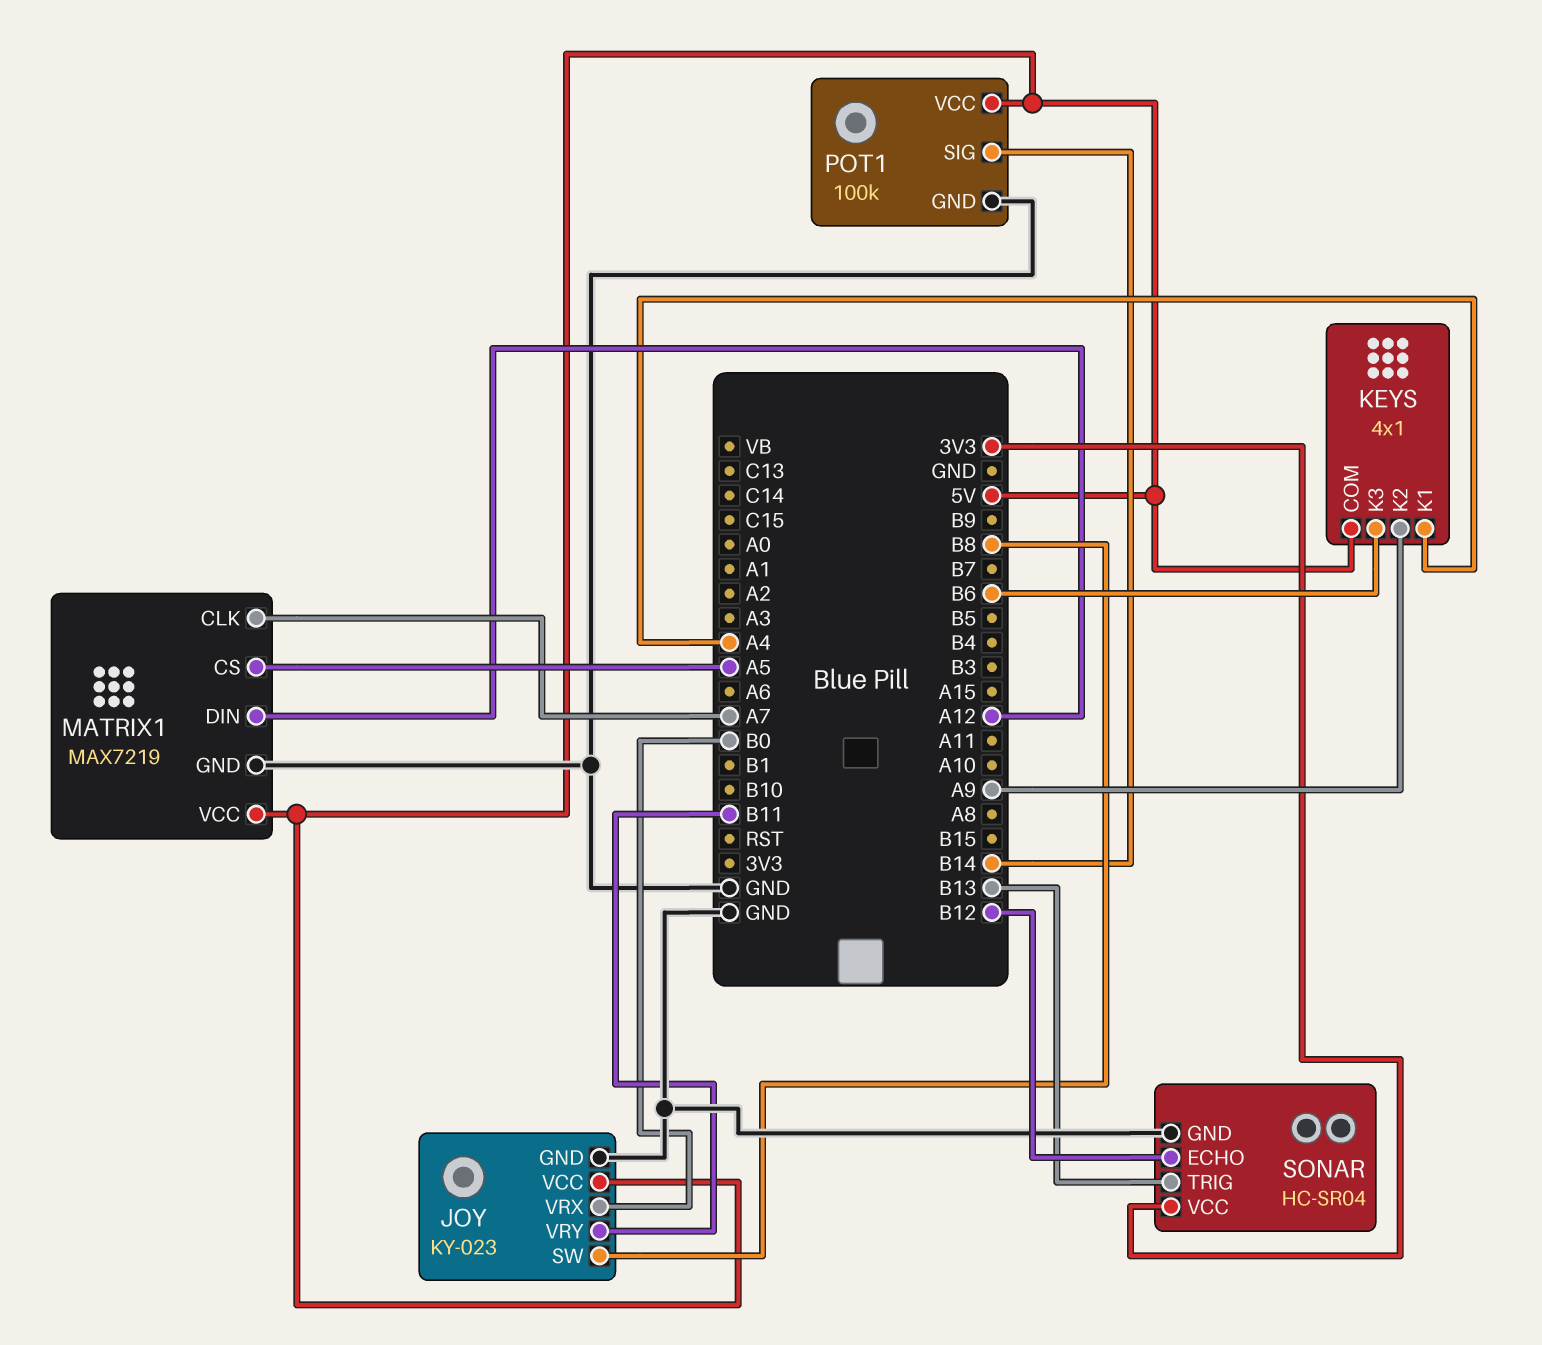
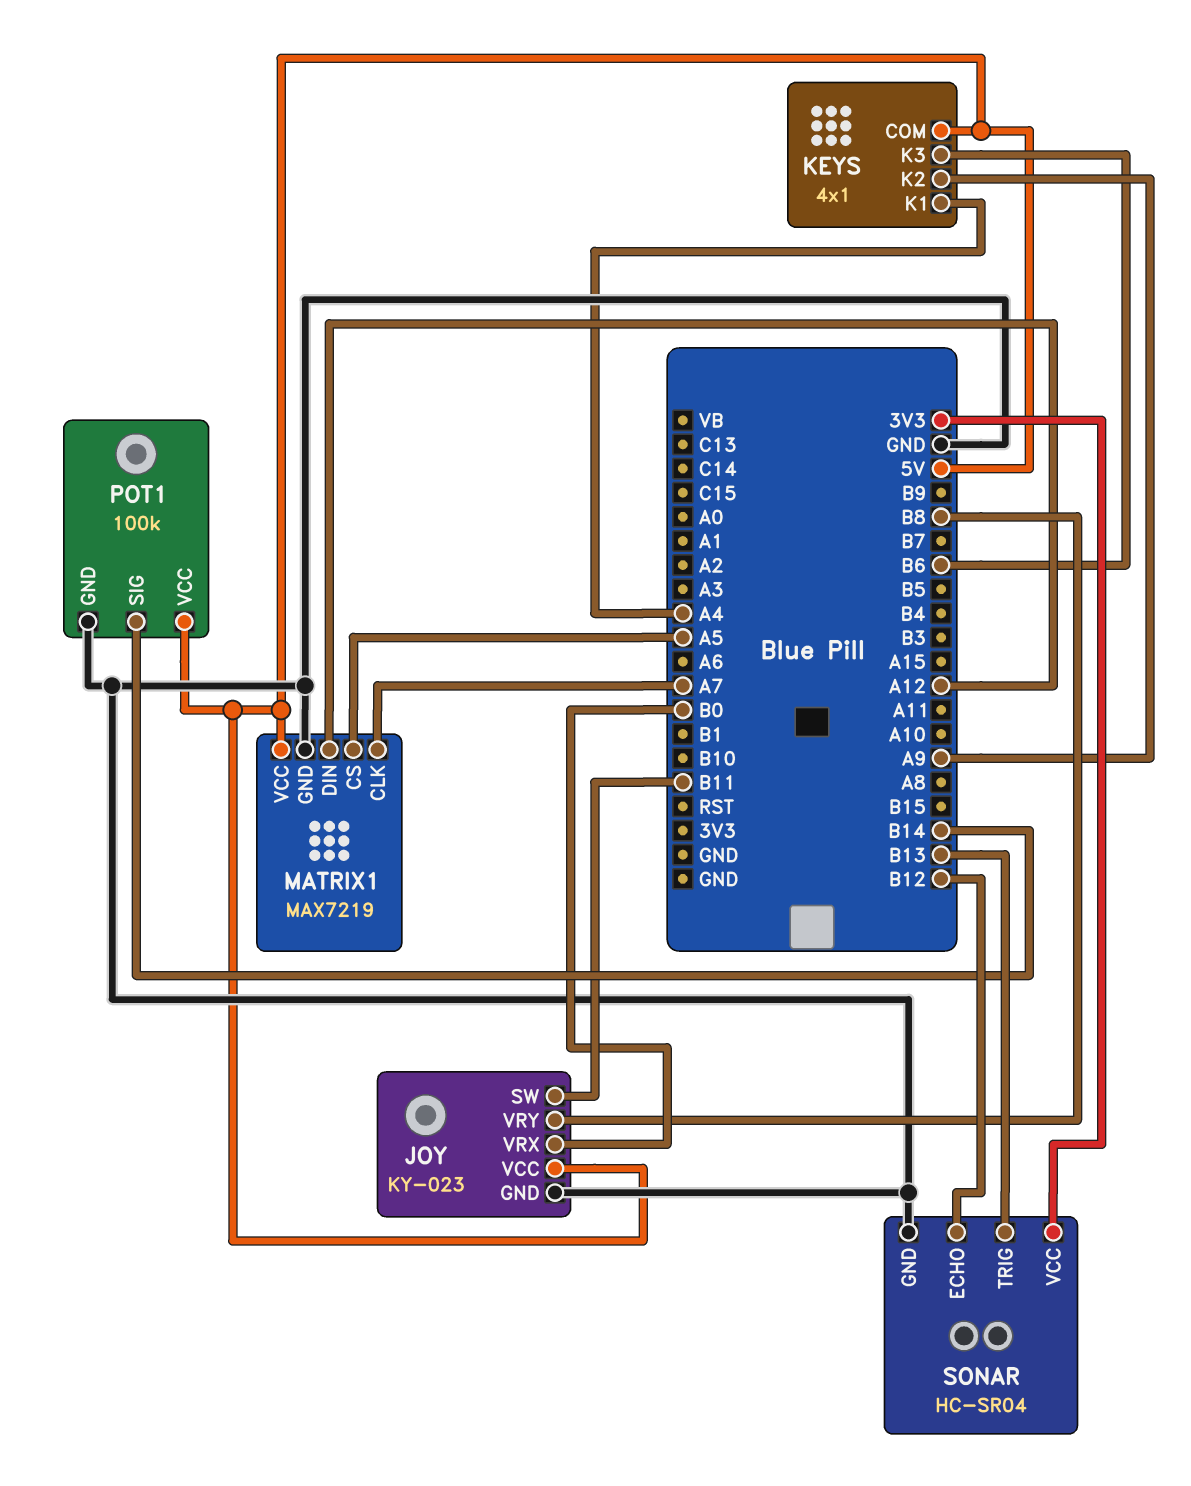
JOY pin SW: B8 -> B11
JOY pin VRY: B11 -> B8

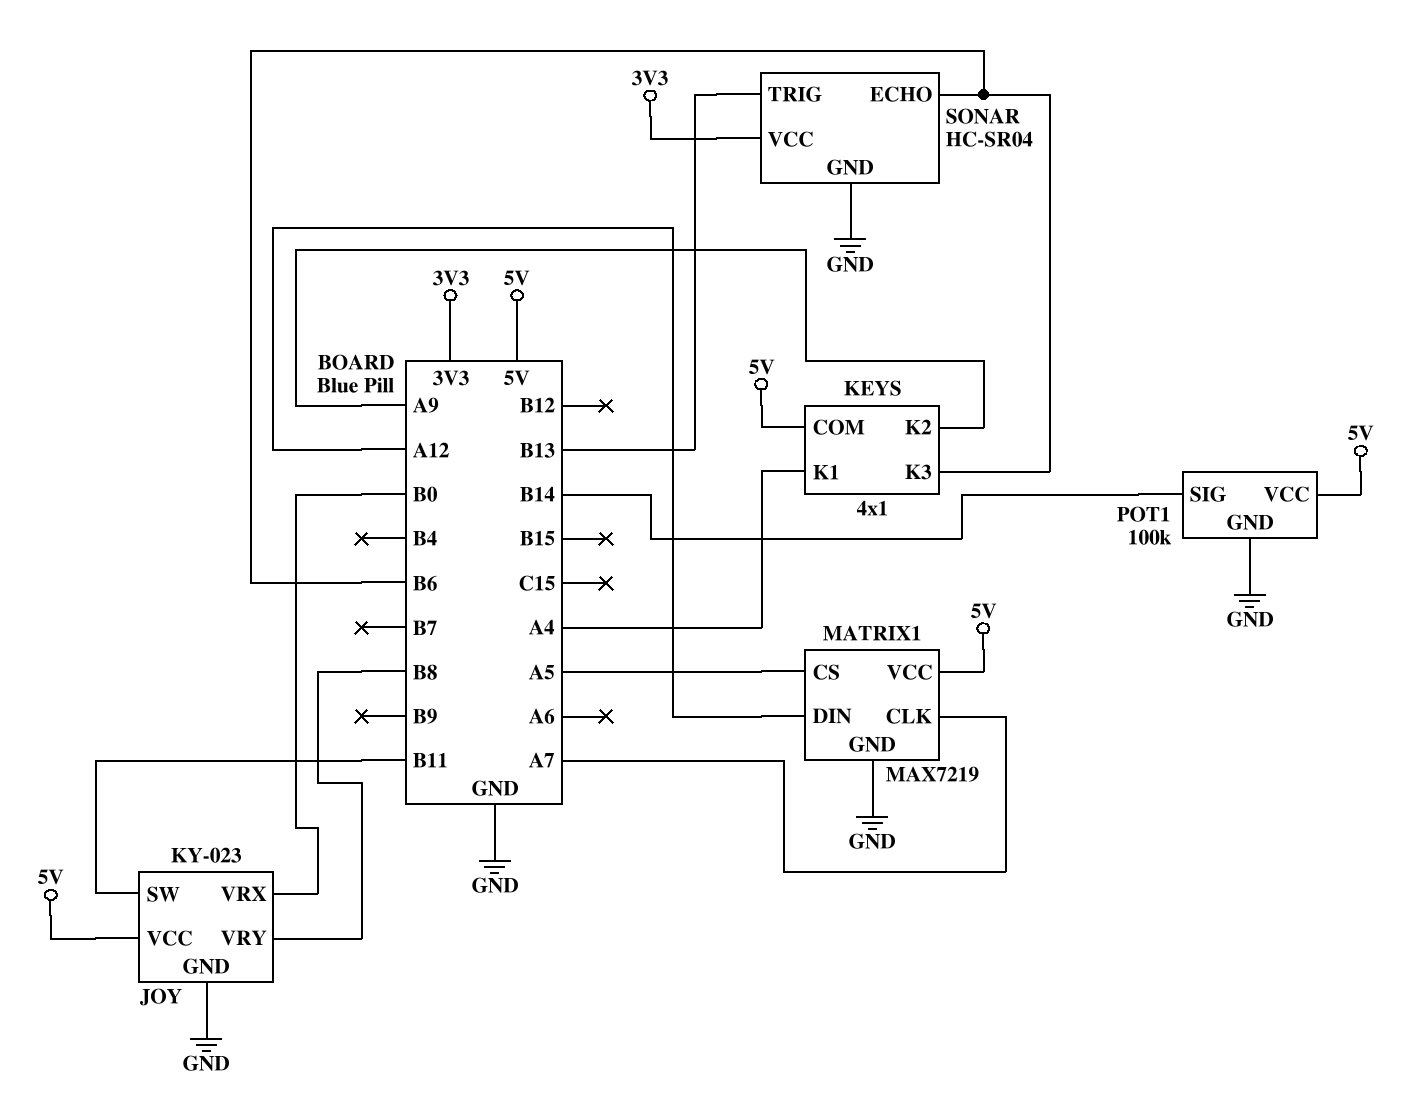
SONAR pin ECHO: B12 -> B6

